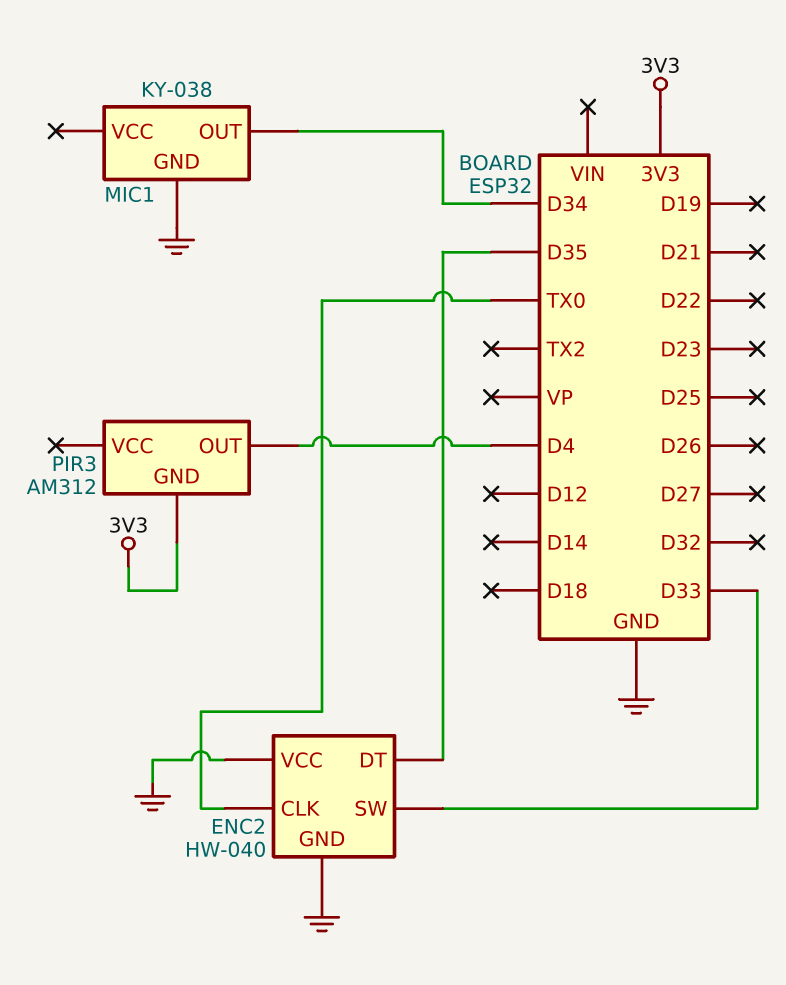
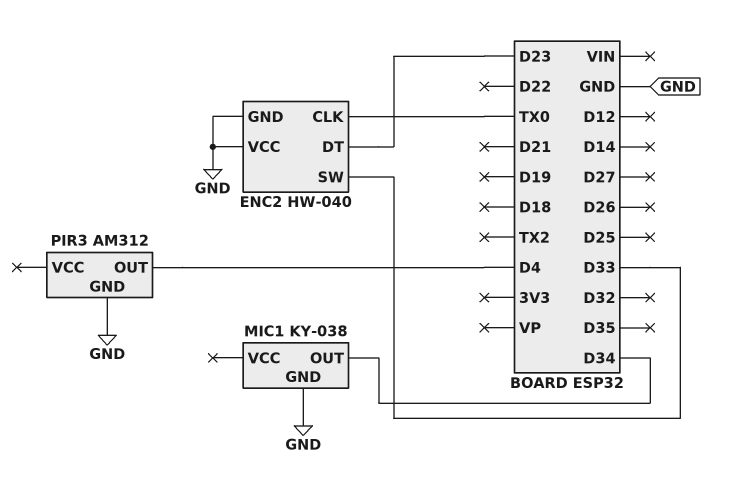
ENC2 pin DT: D35 -> D23
PIR3 pin GND: 3V3 -> GND

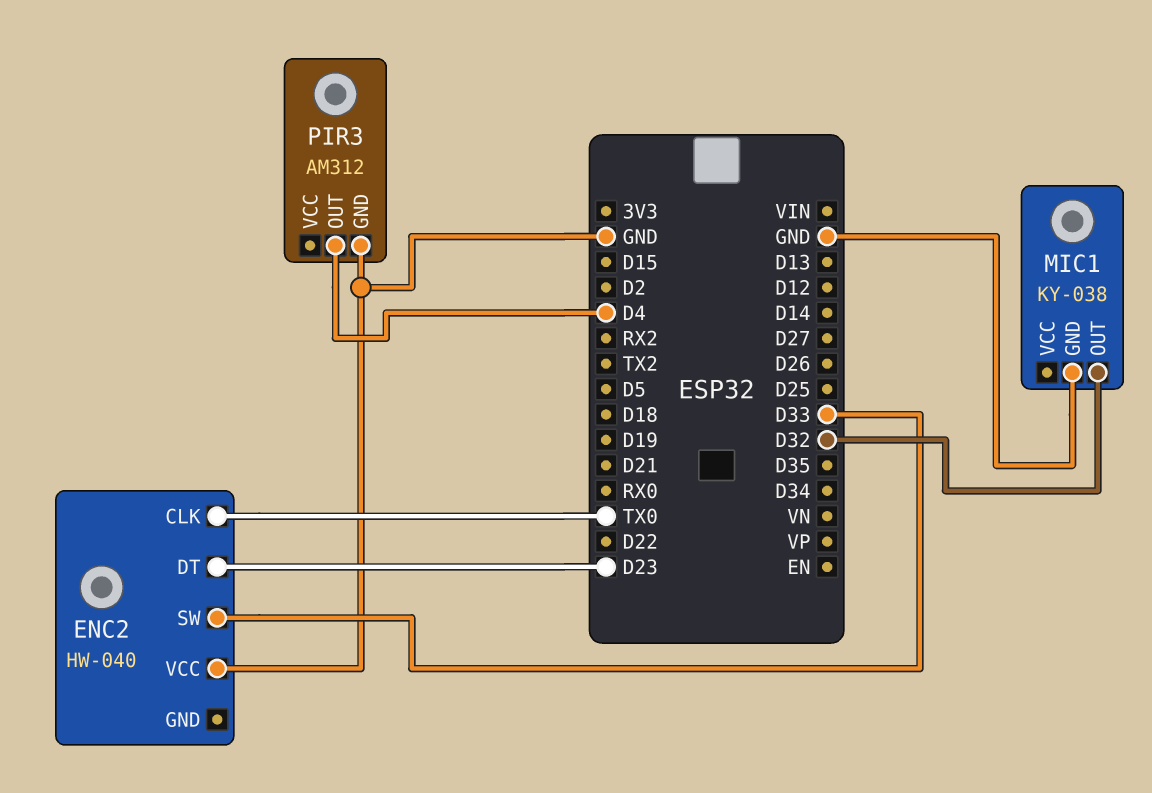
ENC2 pin GND: GND -> none
MIC1 pin OUT: D34 -> D32

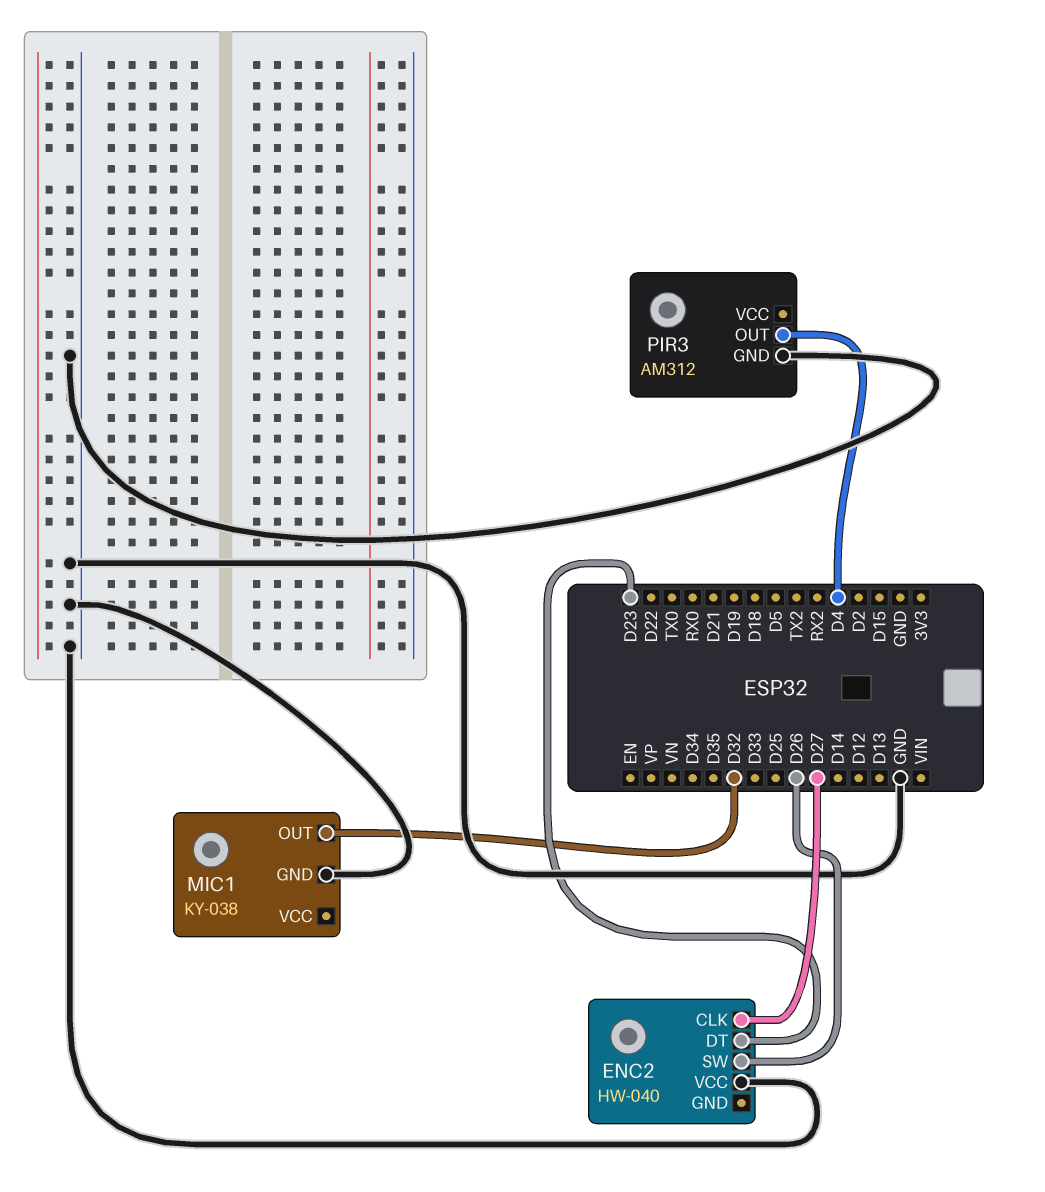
ENC2 pin CLK: TX0 -> D27
ENC2 pin SW: D33 -> D26

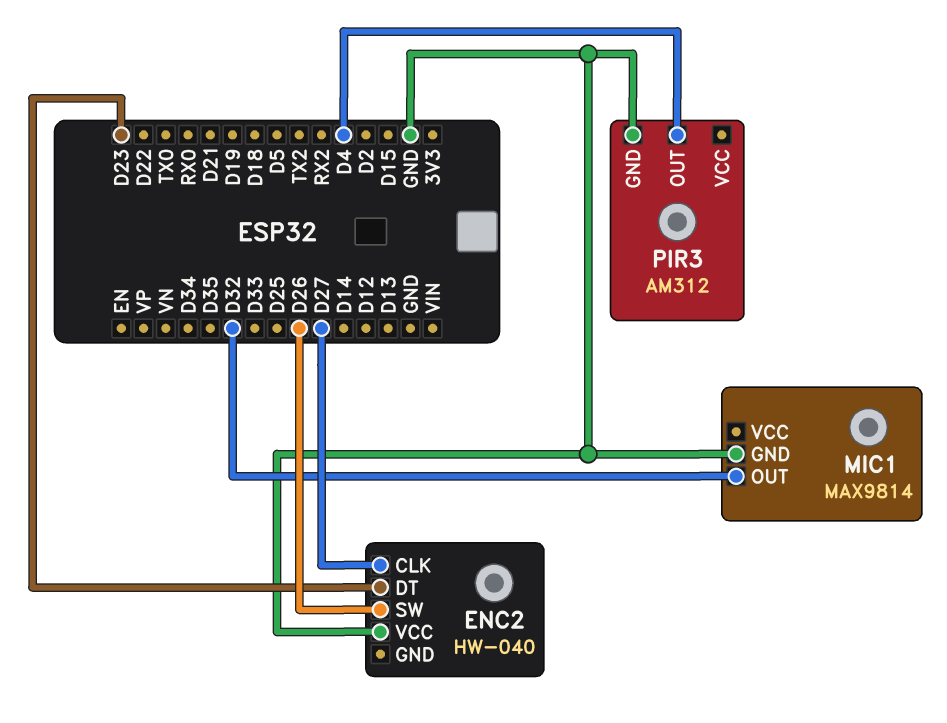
MIC1: KY-038 -> MAX9814

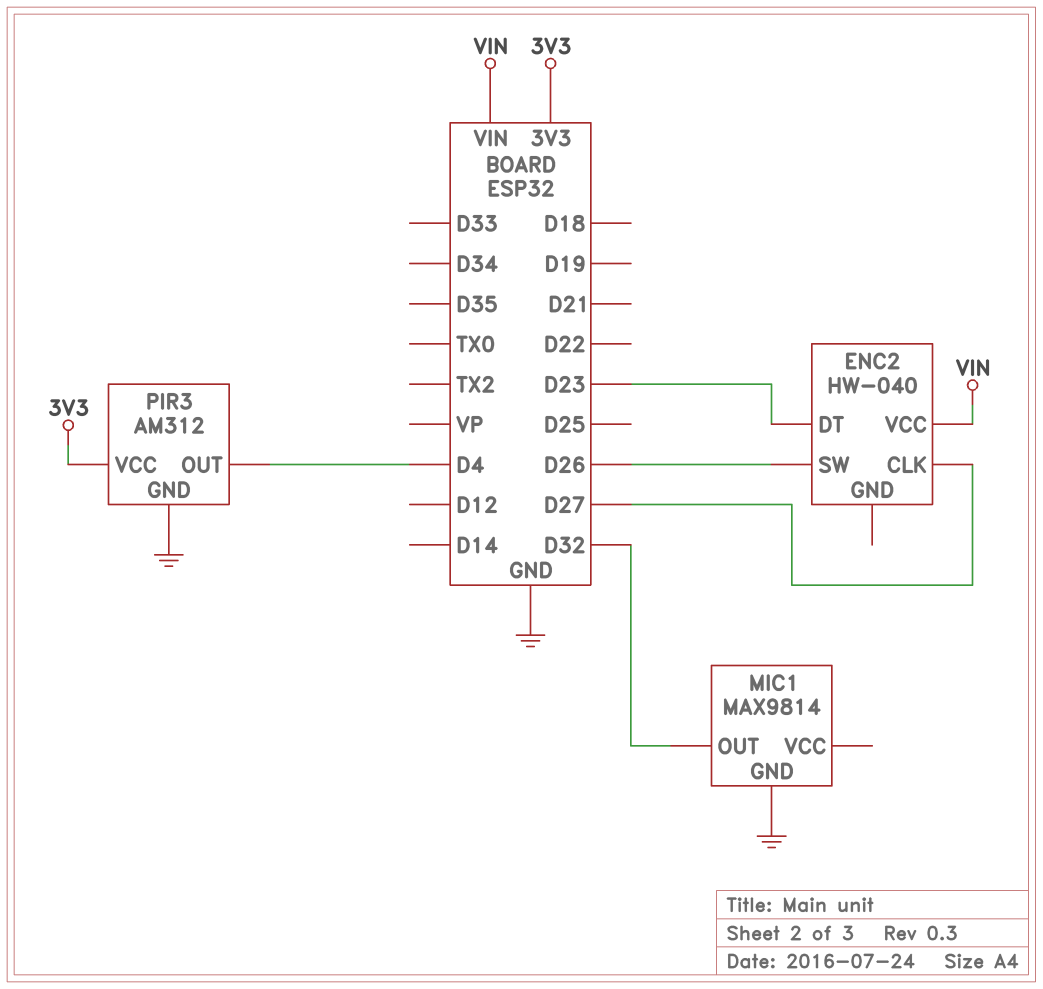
ENC2 pin VCC: GND -> VIN
PIR3 pin VCC: none -> 3V3

